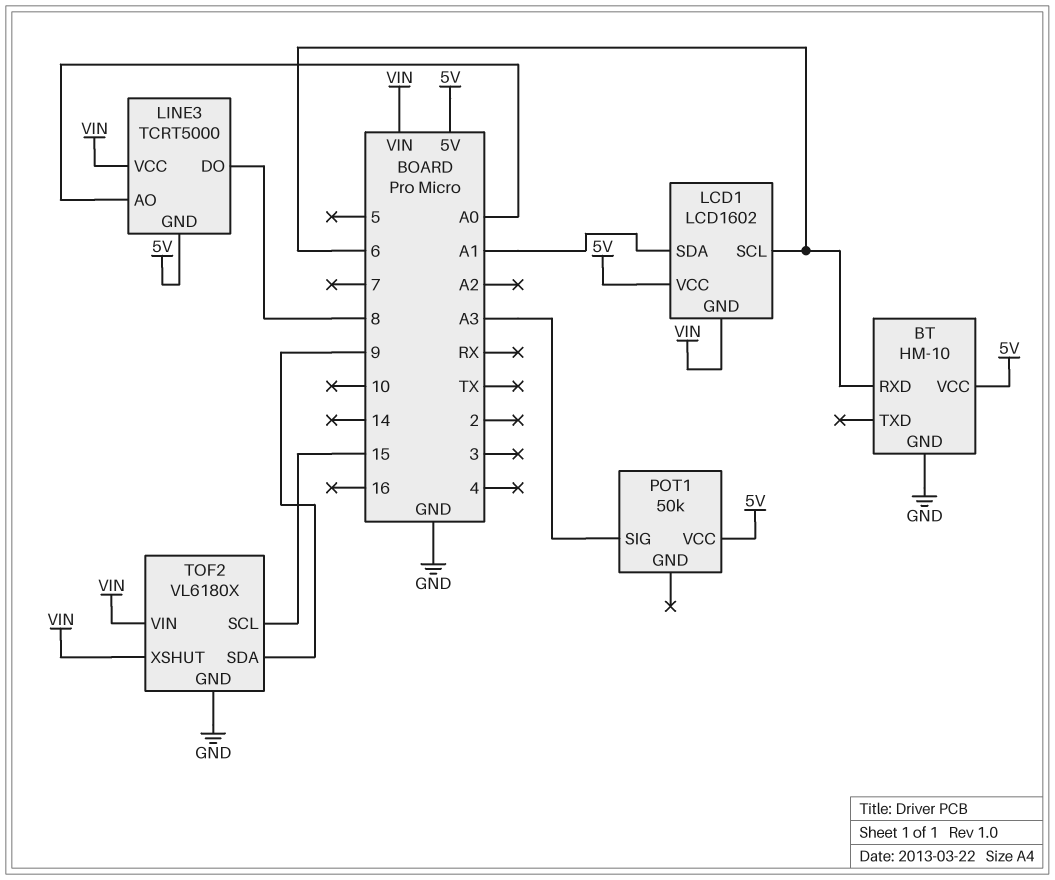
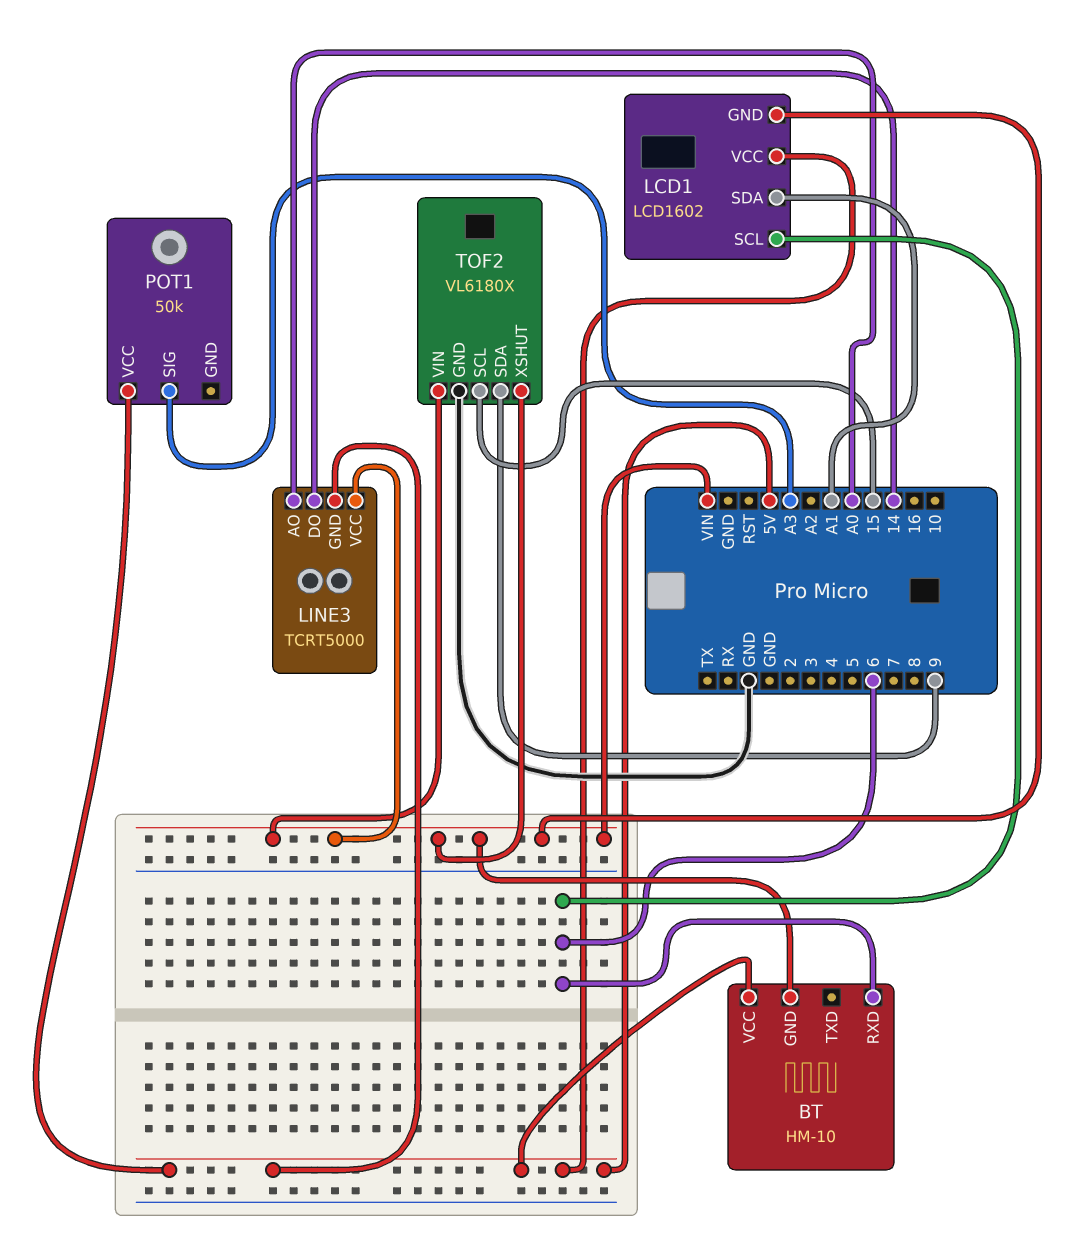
BT pin GND: GND -> VIN
LINE3 pin DO: 8 -> 14

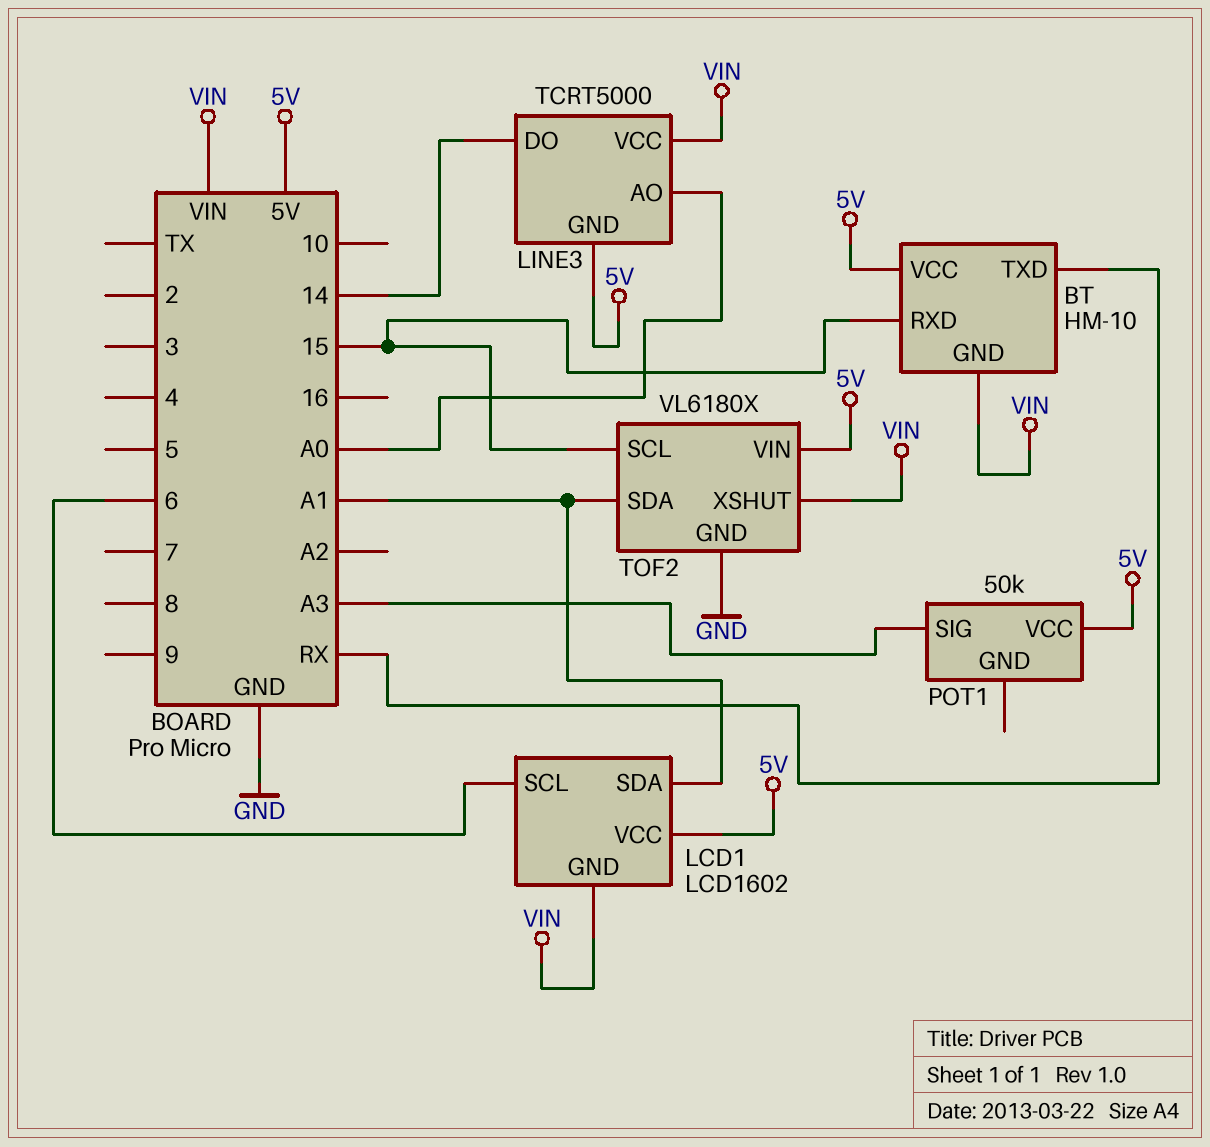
BT pin RXD: 6 -> 15
BT pin TXD: none -> RX
TOF2 pin SDA: 9 -> A1
TOF2 pin VIN: VIN -> 5V

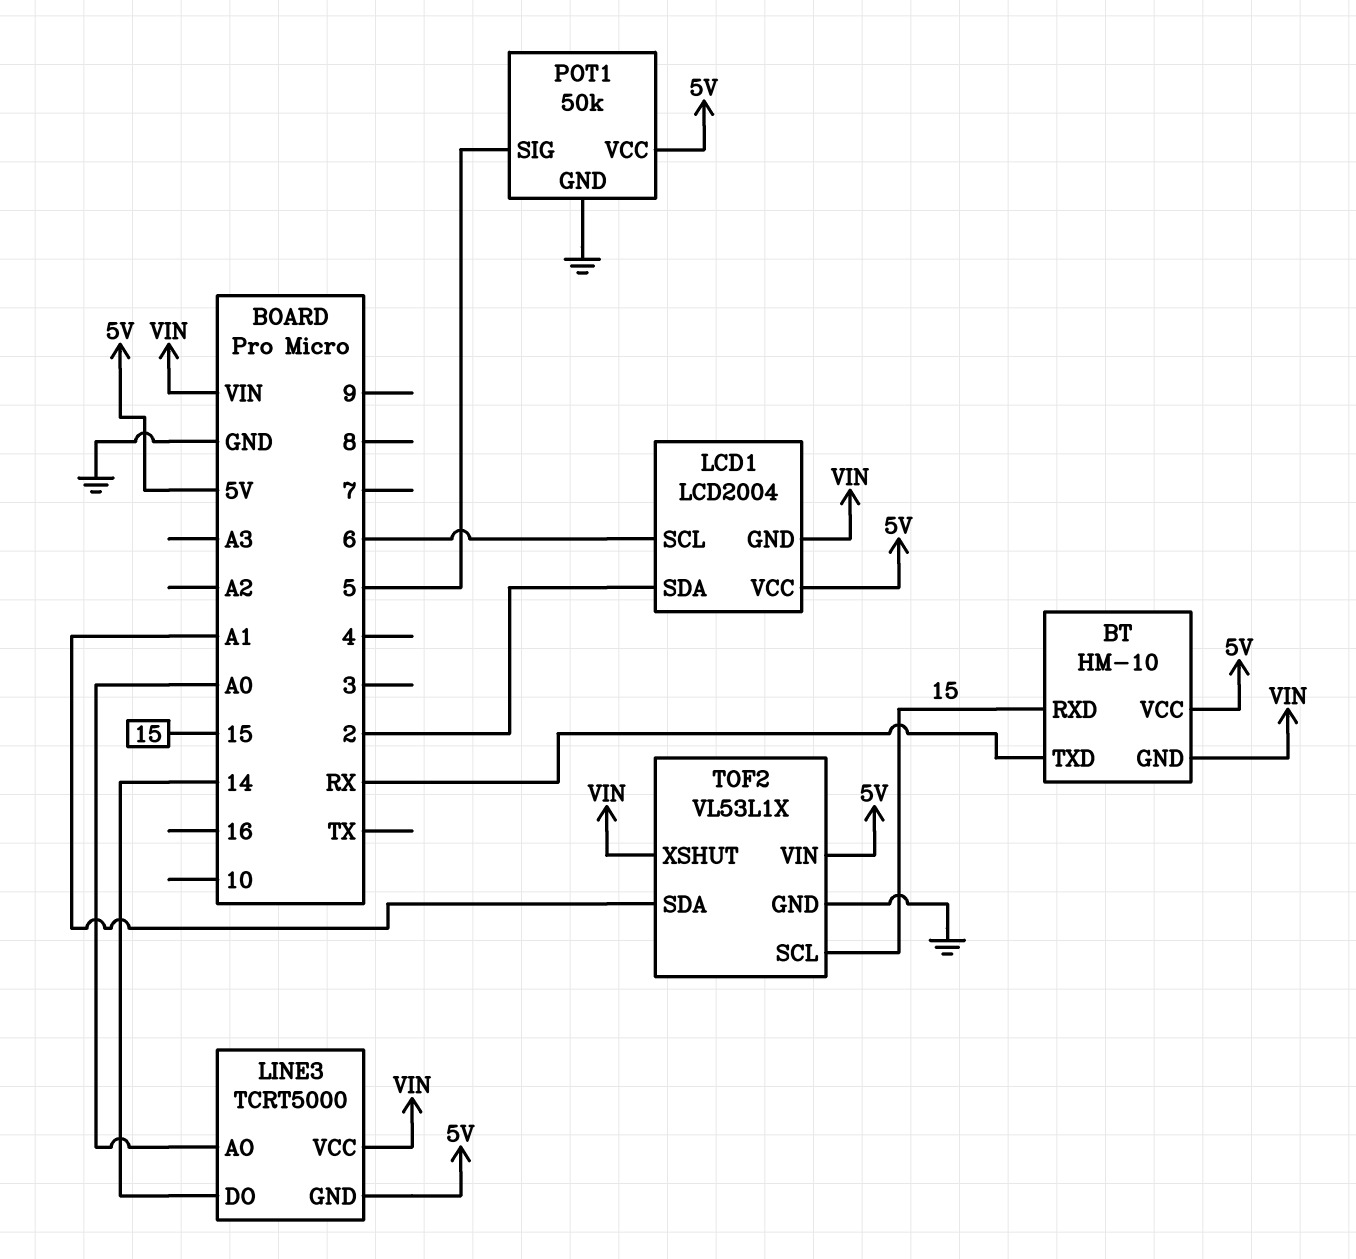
LCD1: LCD1602 -> LCD2004
LCD1 pin SDA: A1 -> 2
POT1 pin GND: none -> GND
POT1 pin SIG: A3 -> 5
TOF2: VL6180X -> VL53L1X

